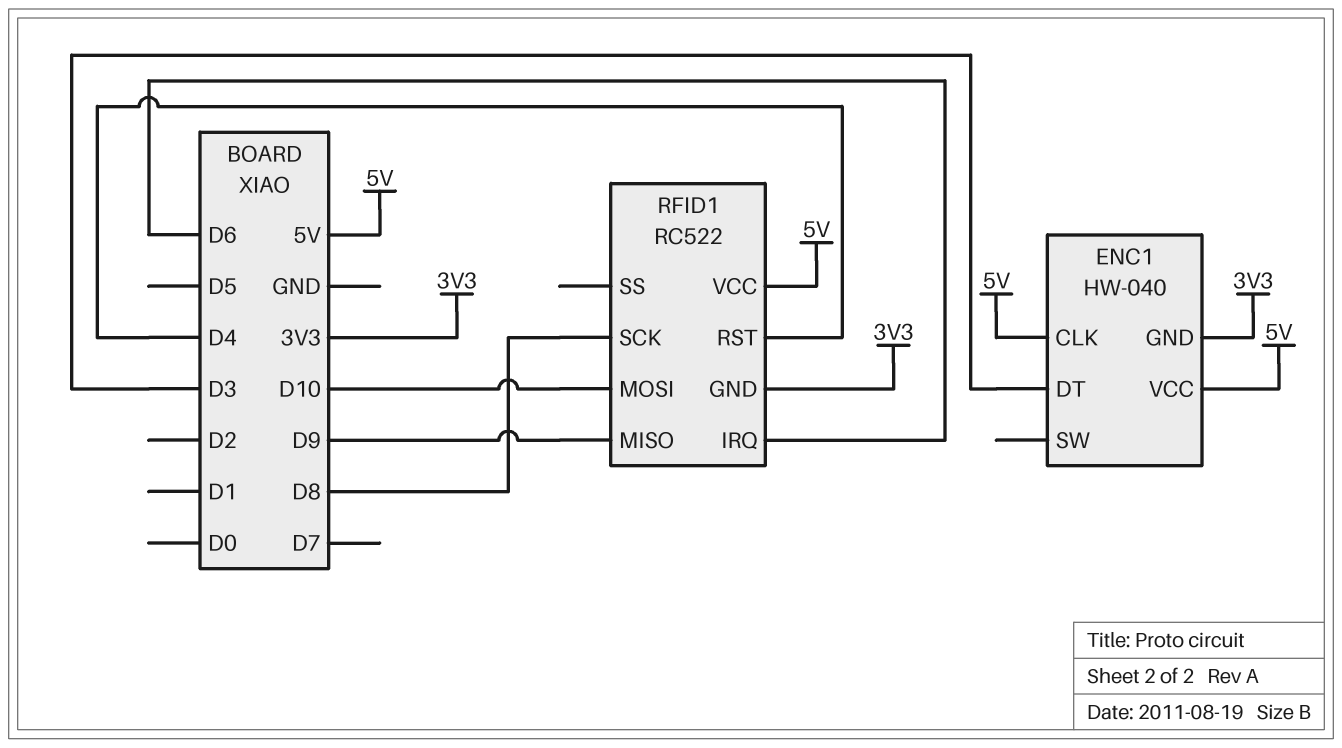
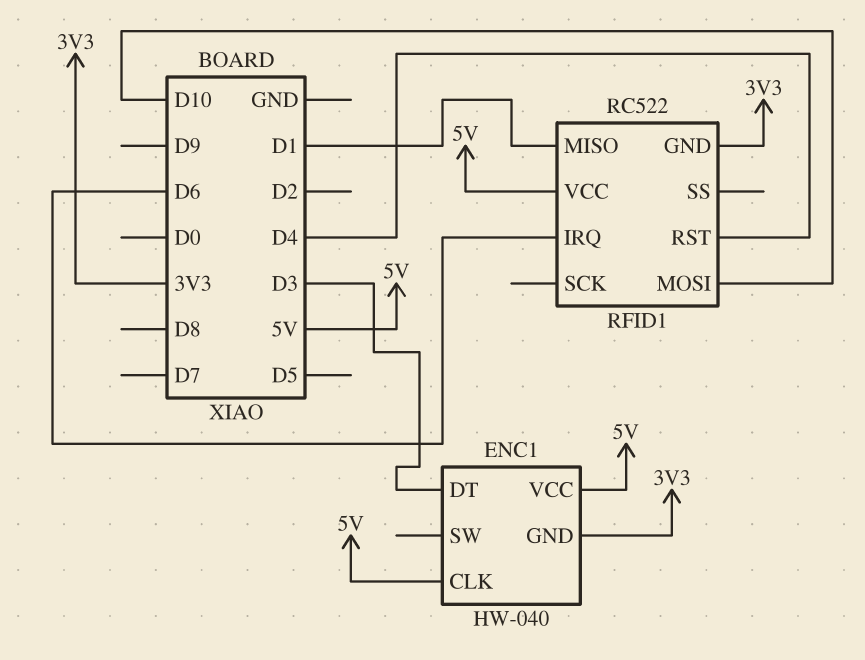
RFID1 pin MISO: D9 -> D1
RFID1 pin SCK: D8 -> none

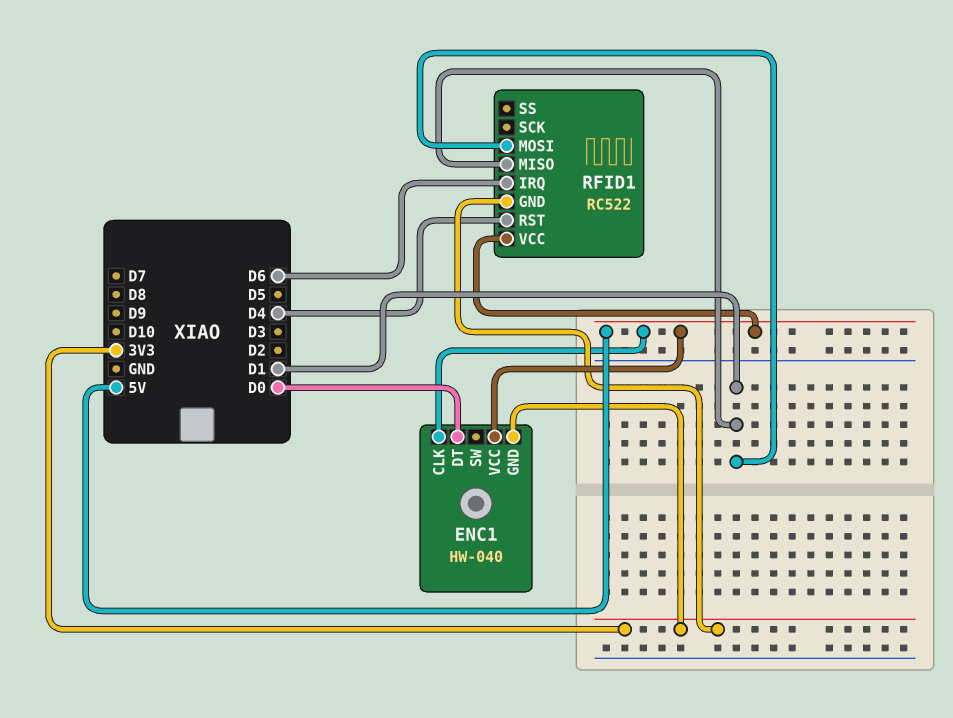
ENC1 pin DT: D3 -> D0
RFID1 pin MOSI: D10 -> D1

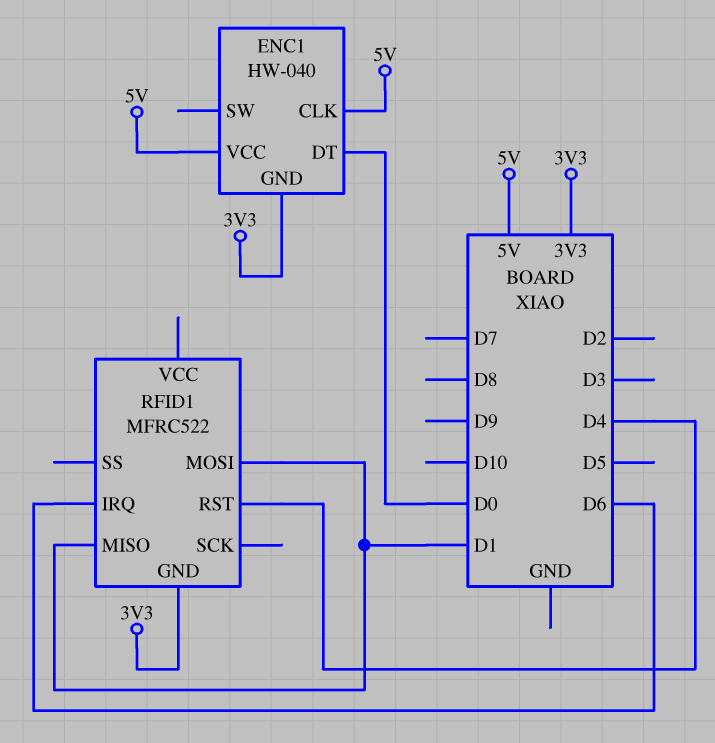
RFID1: RC522 -> MFRC522
RFID1 pin VCC: 5V -> none

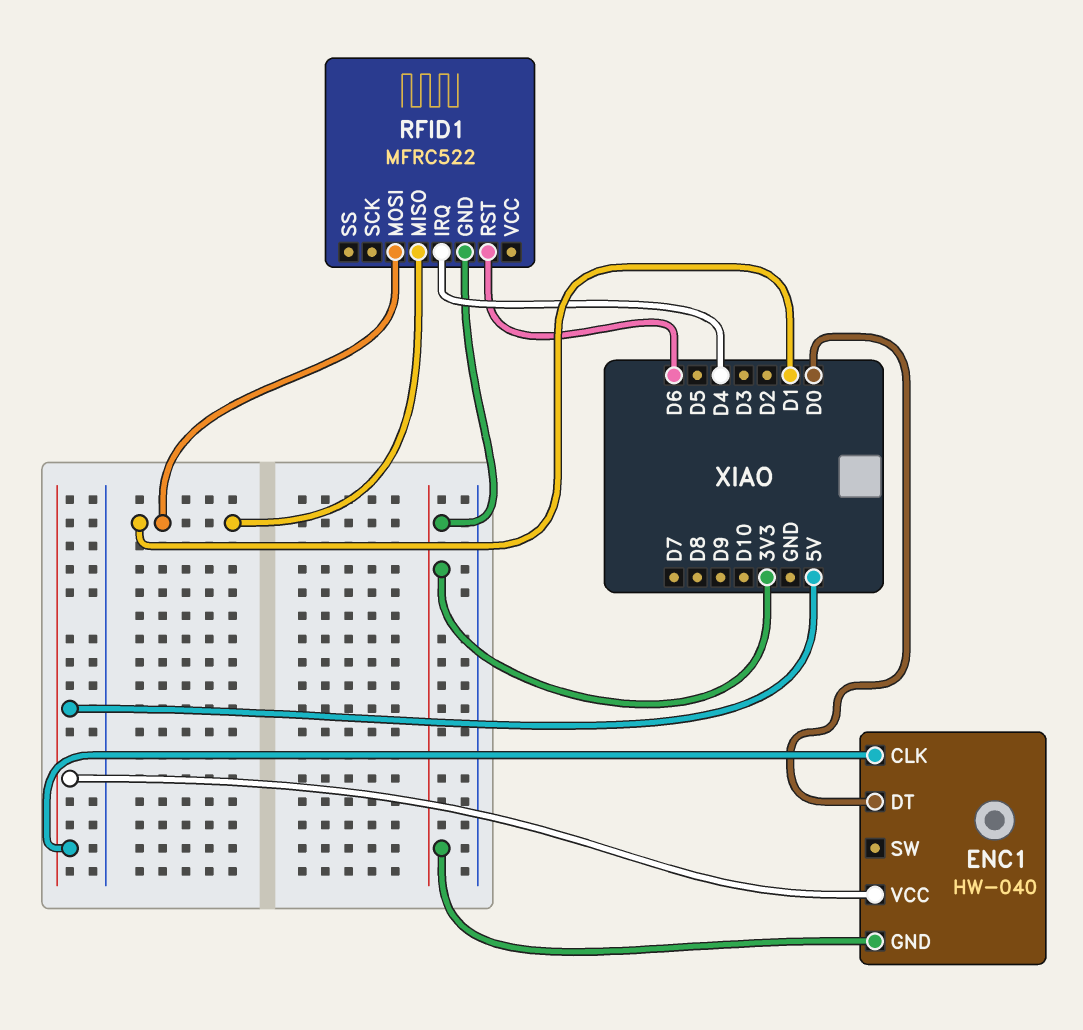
RFID1 pin IRQ: D6 -> D4
RFID1 pin RST: D4 -> D6

